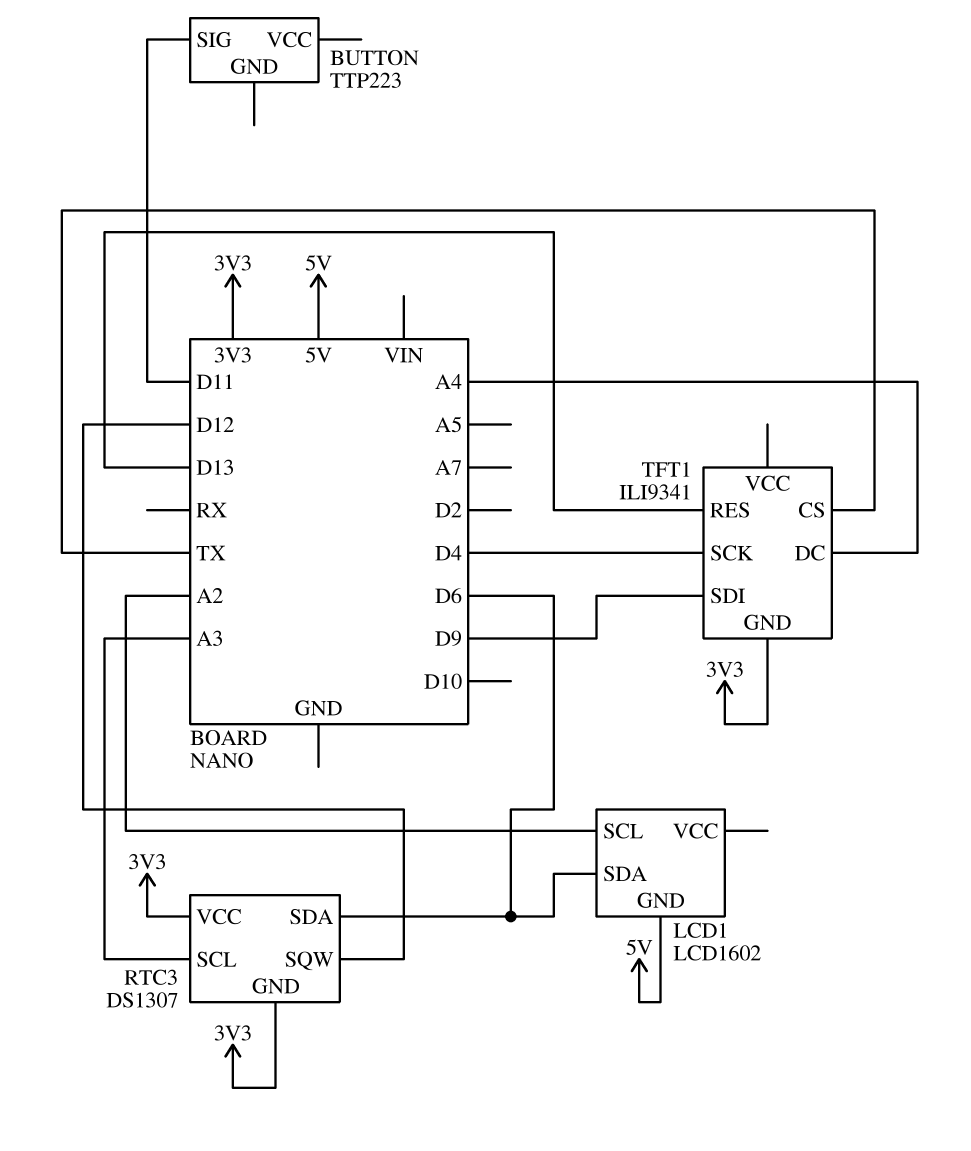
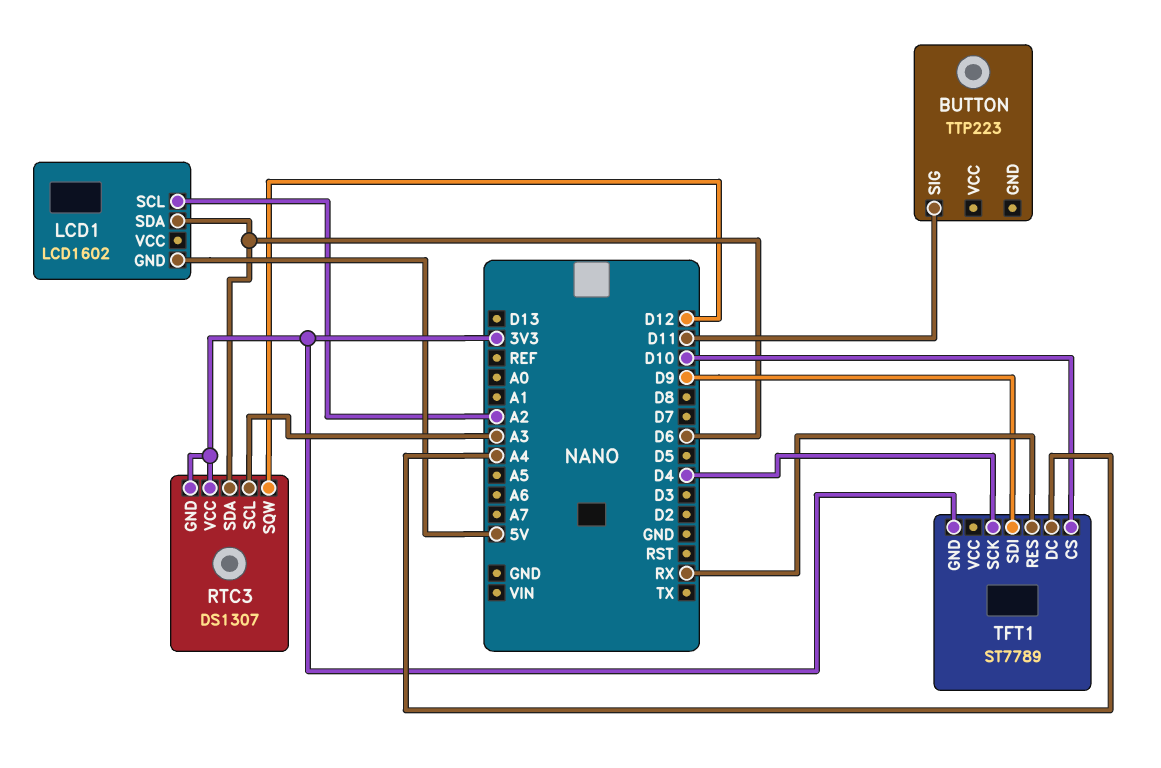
TFT1: ILI9341 -> ST7789
TFT1 pin CS: TX -> D10
TFT1 pin RES: D13 -> RX

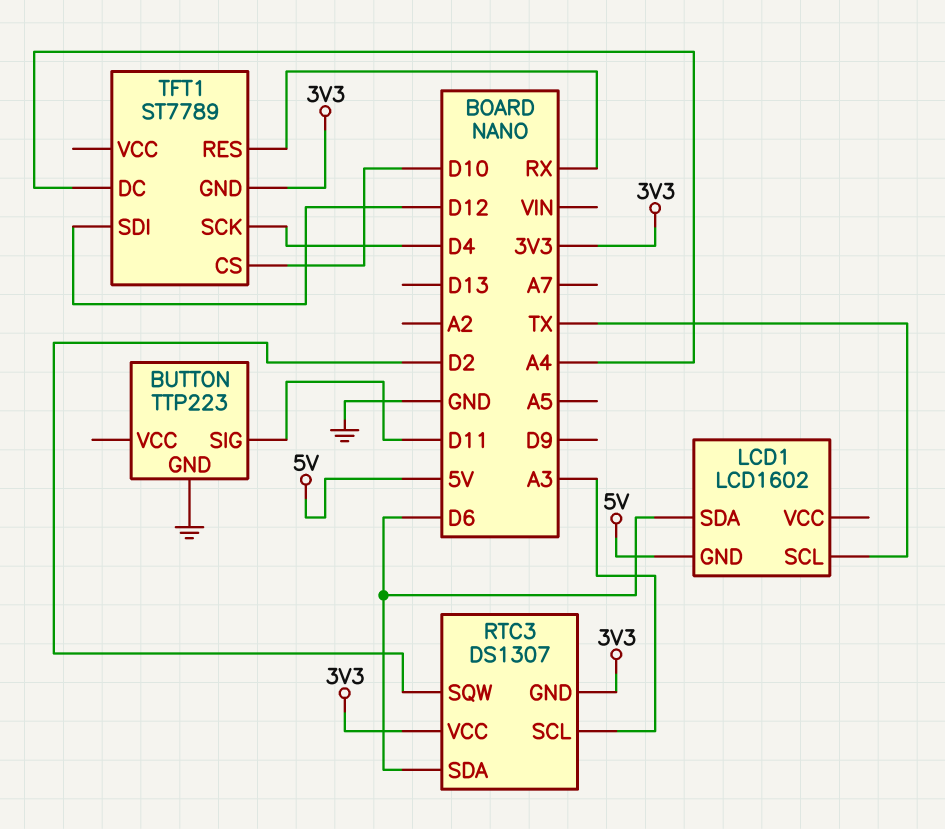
BUTTON pin GND: none -> GND
LCD1 pin SCL: A2 -> TX
RTC3 pin SQW: D12 -> D2
TFT1 pin SDI: D9 -> D12

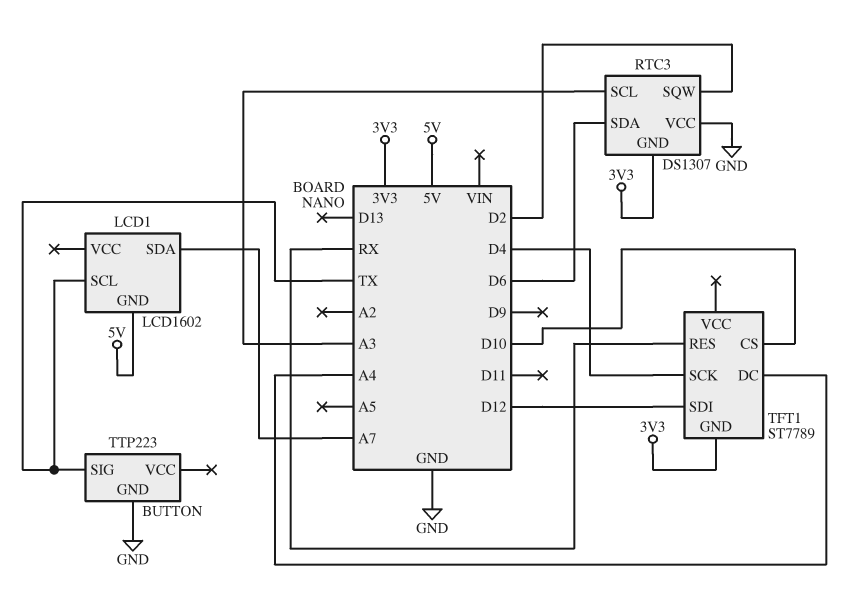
BUTTON pin SIG: D11 -> TX
LCD1 pin SDA: D6 -> A7
RTC3 pin VCC: 3V3 -> GND

